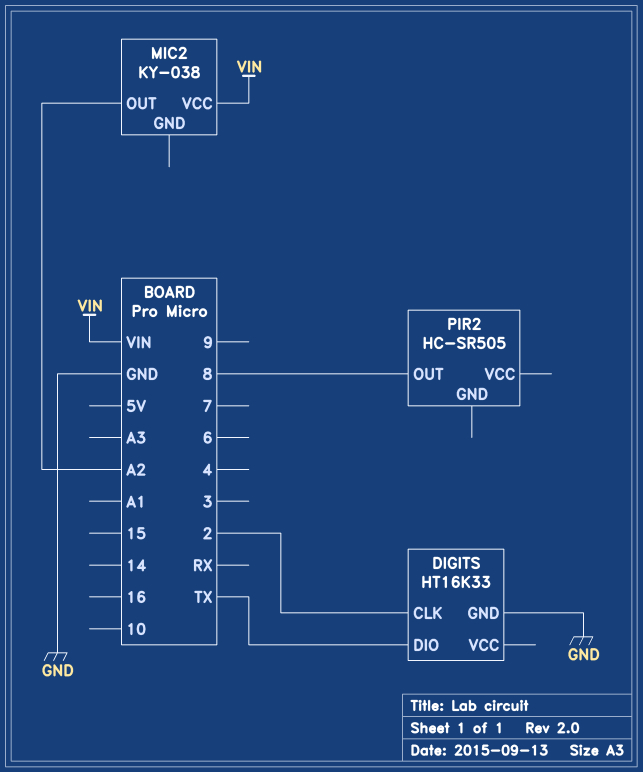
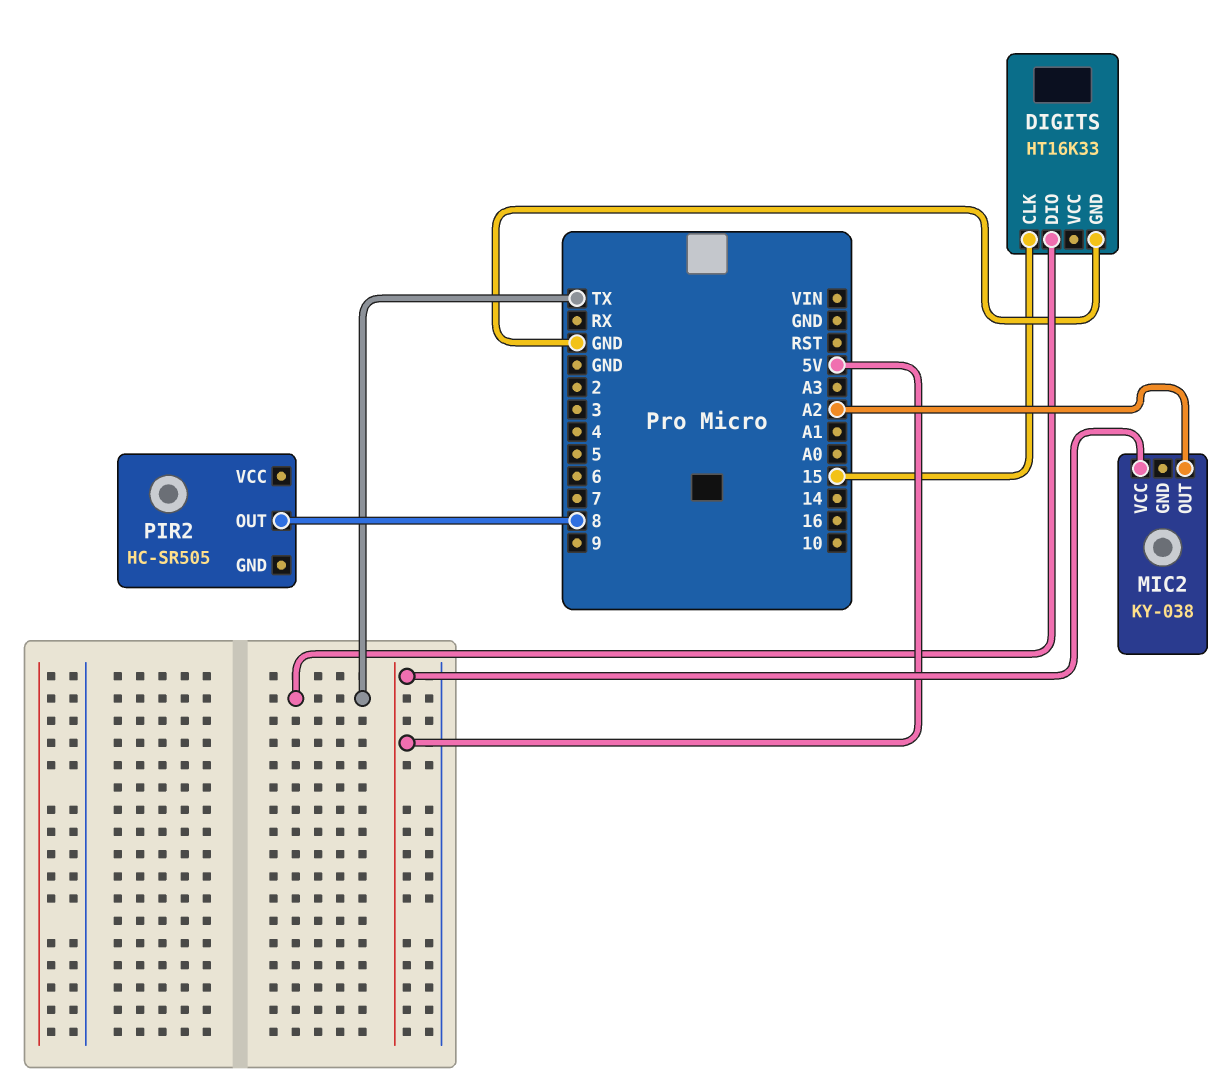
DIGITS pin CLK: 2 -> 15
MIC2 pin VCC: VIN -> 5V

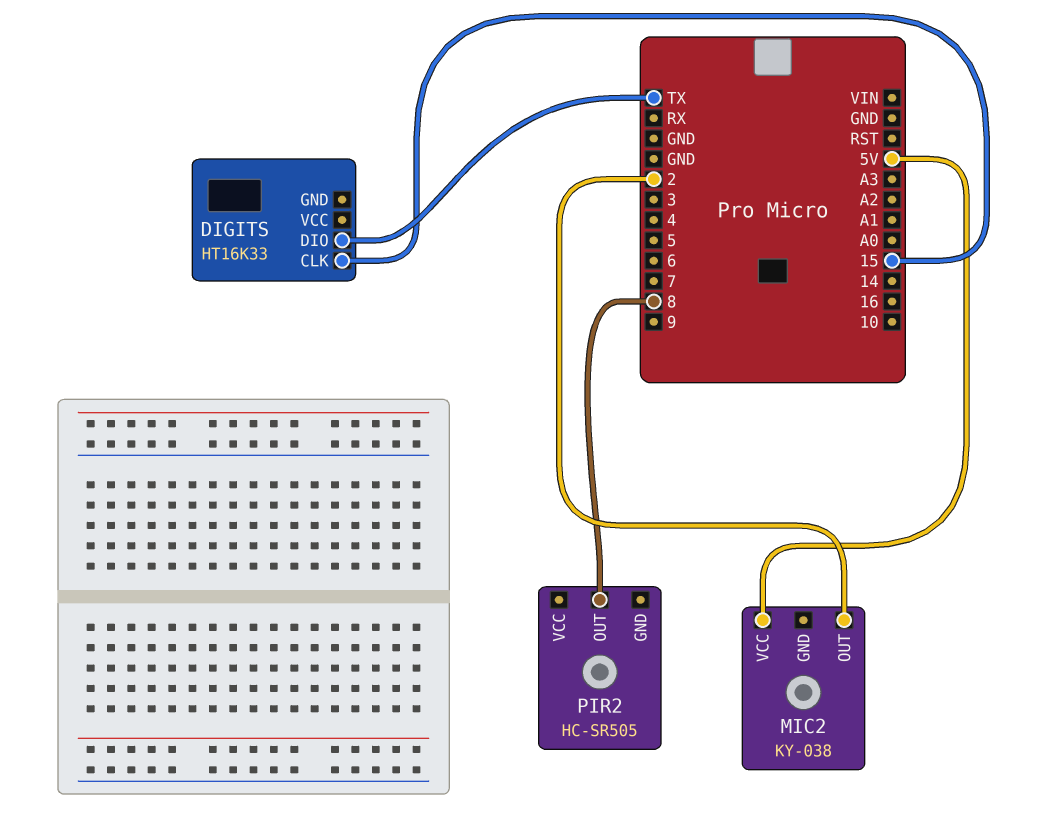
DIGITS pin GND: GND -> none
MIC2 pin OUT: A2 -> 2

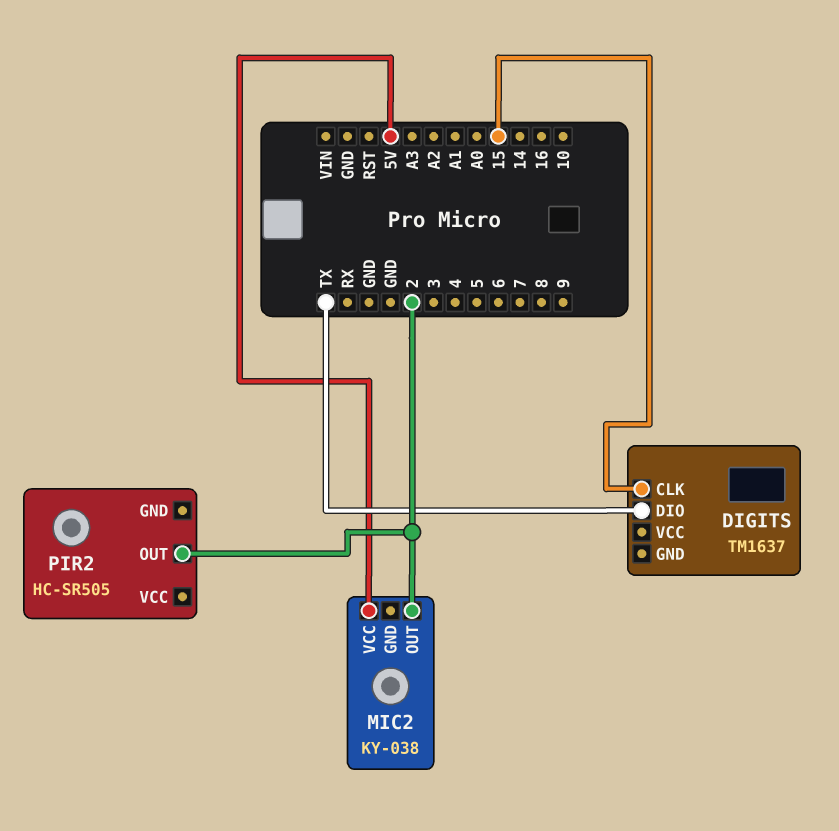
DIGITS: HT16K33 -> TM1637
PIR2 pin OUT: 8 -> 2

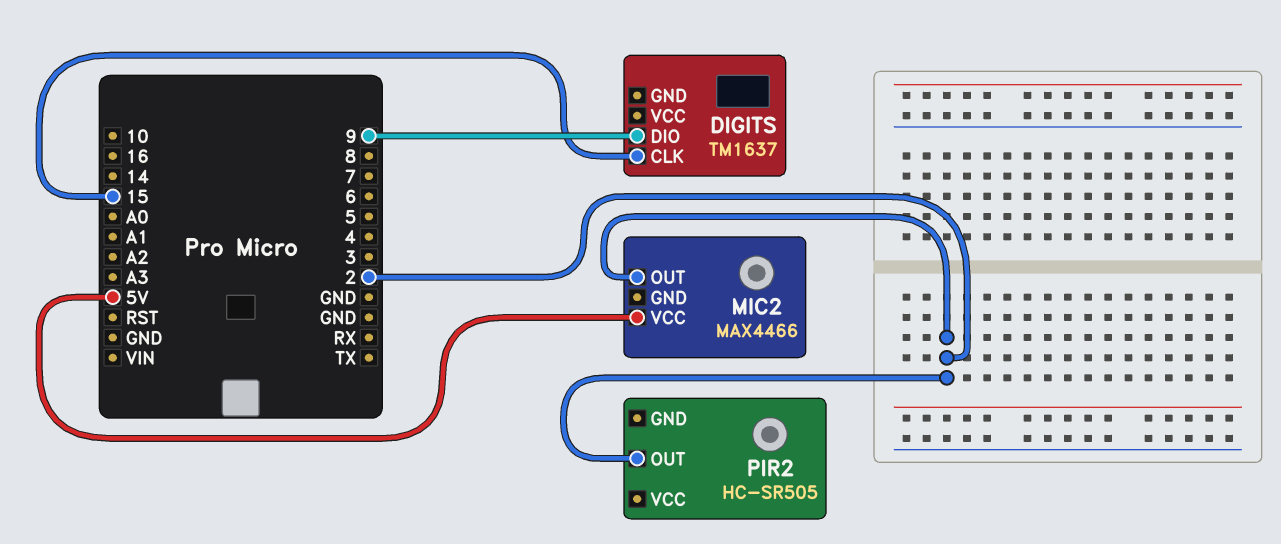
DIGITS pin DIO: TX -> 9
MIC2: KY-038 -> MAX4466

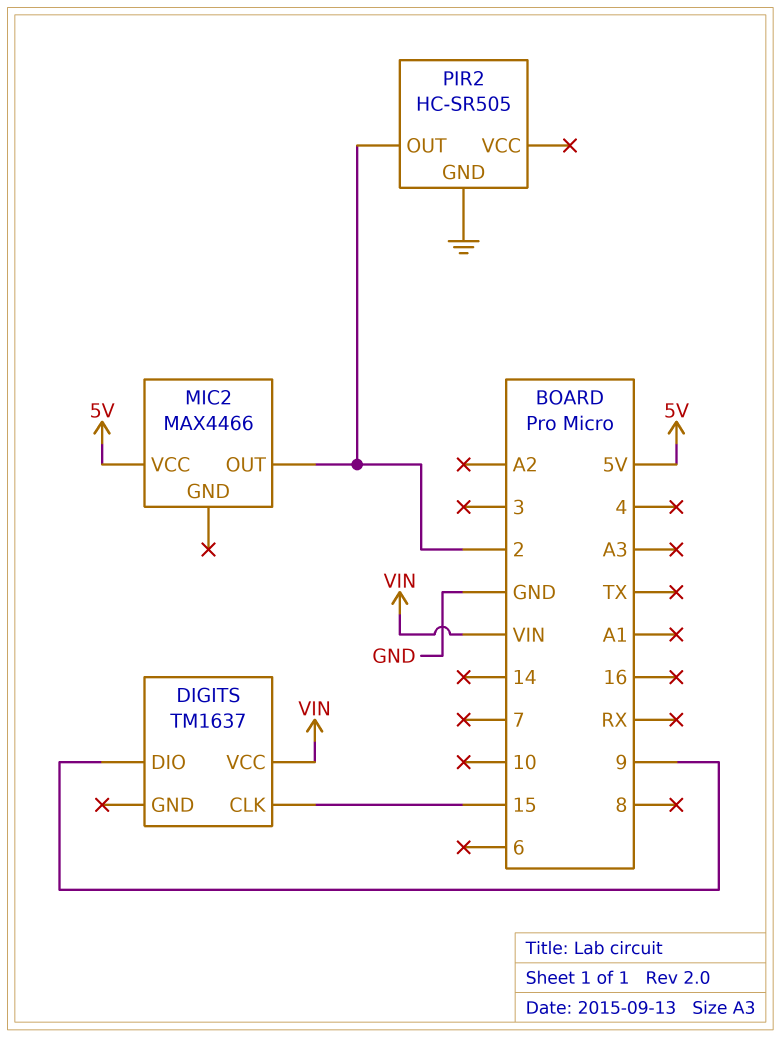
DIGITS pin VCC: none -> VIN
PIR2 pin GND: none -> GND

